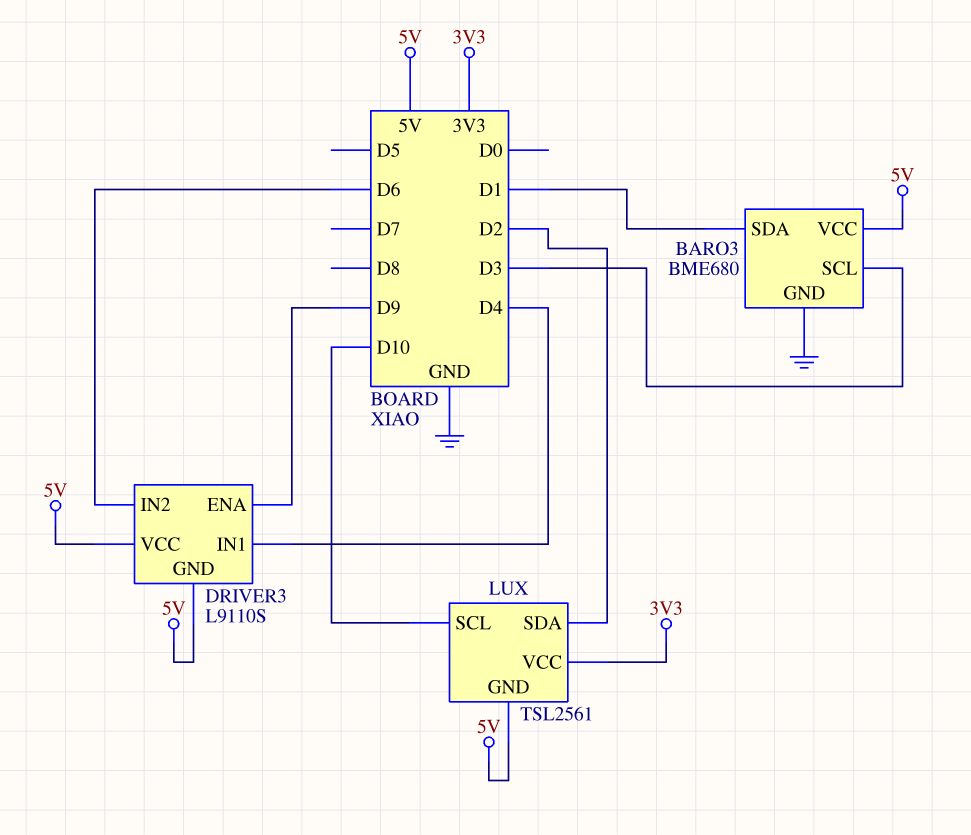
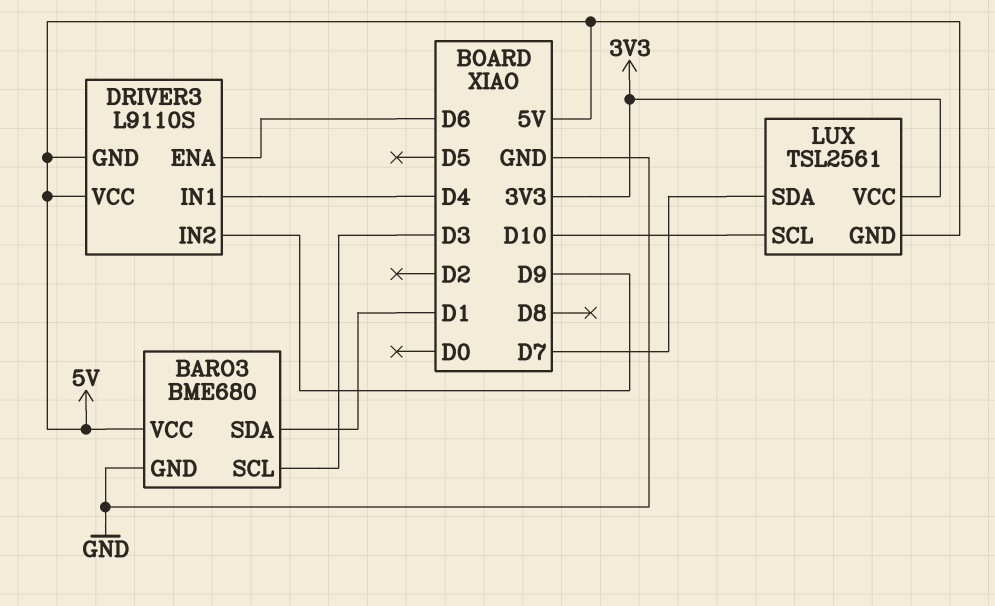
DRIVER3 pin ENA: D9 -> D6
DRIVER3 pin IN2: D6 -> D9
LUX pin SDA: D2 -> D7

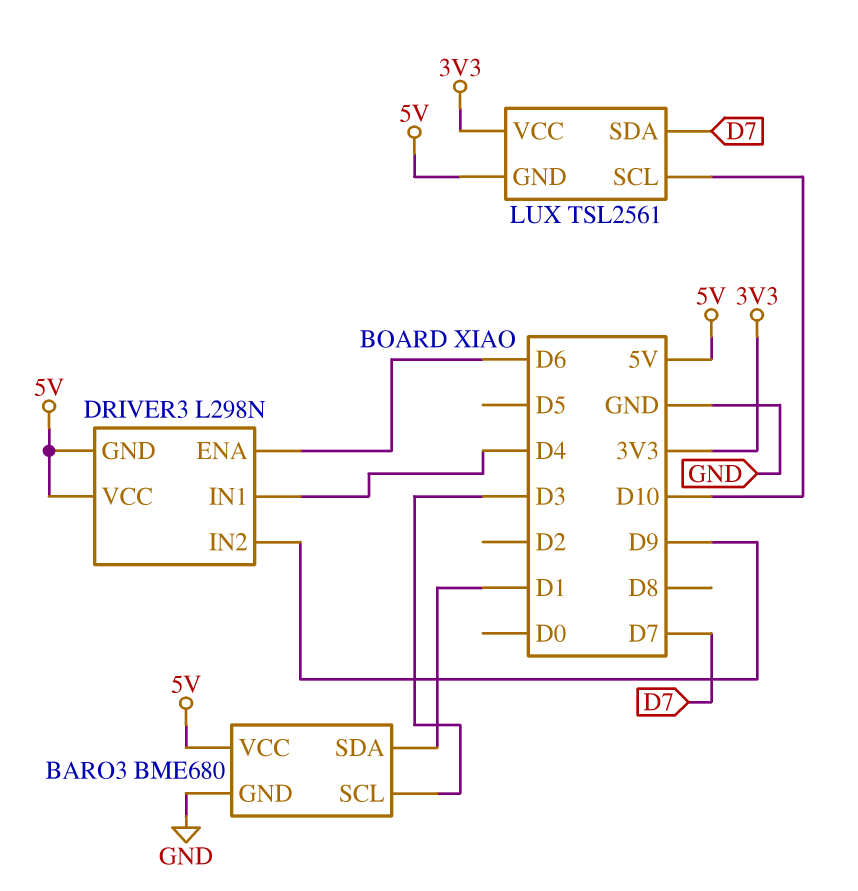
DRIVER3: L9110S -> L298N

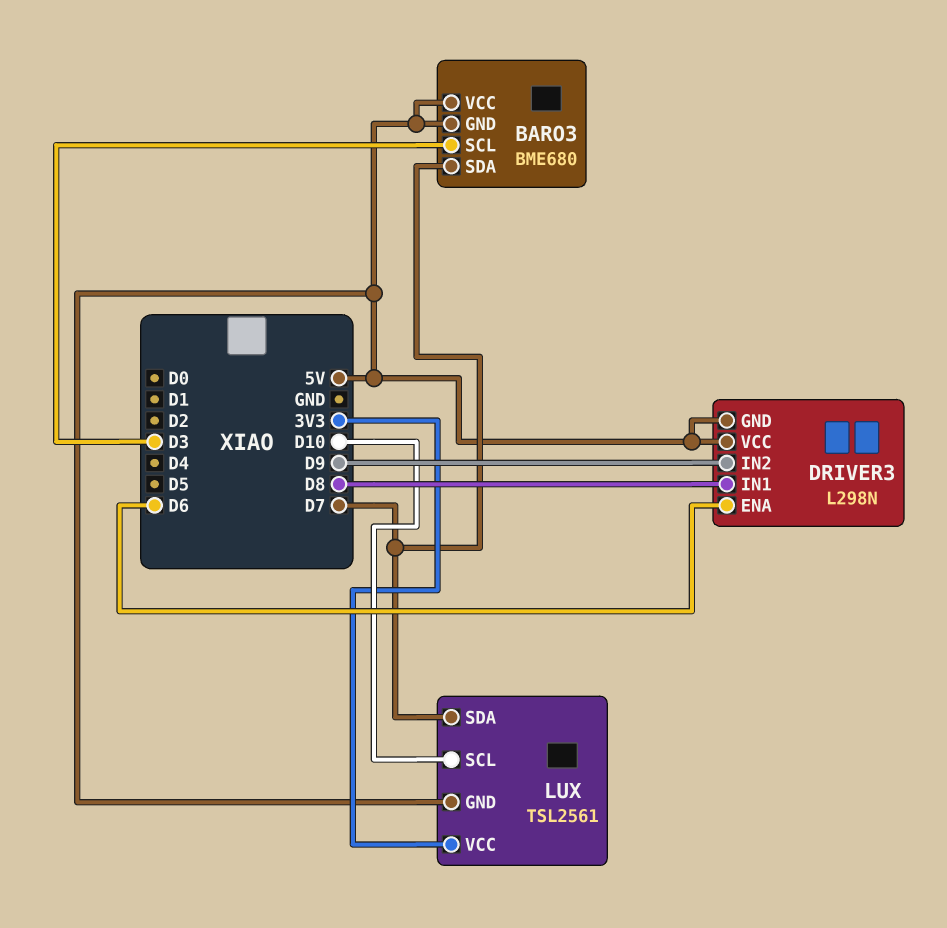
BARO3 pin GND: GND -> 5V
BARO3 pin SDA: D1 -> D7
DRIVER3 pin IN1: D4 -> D8

